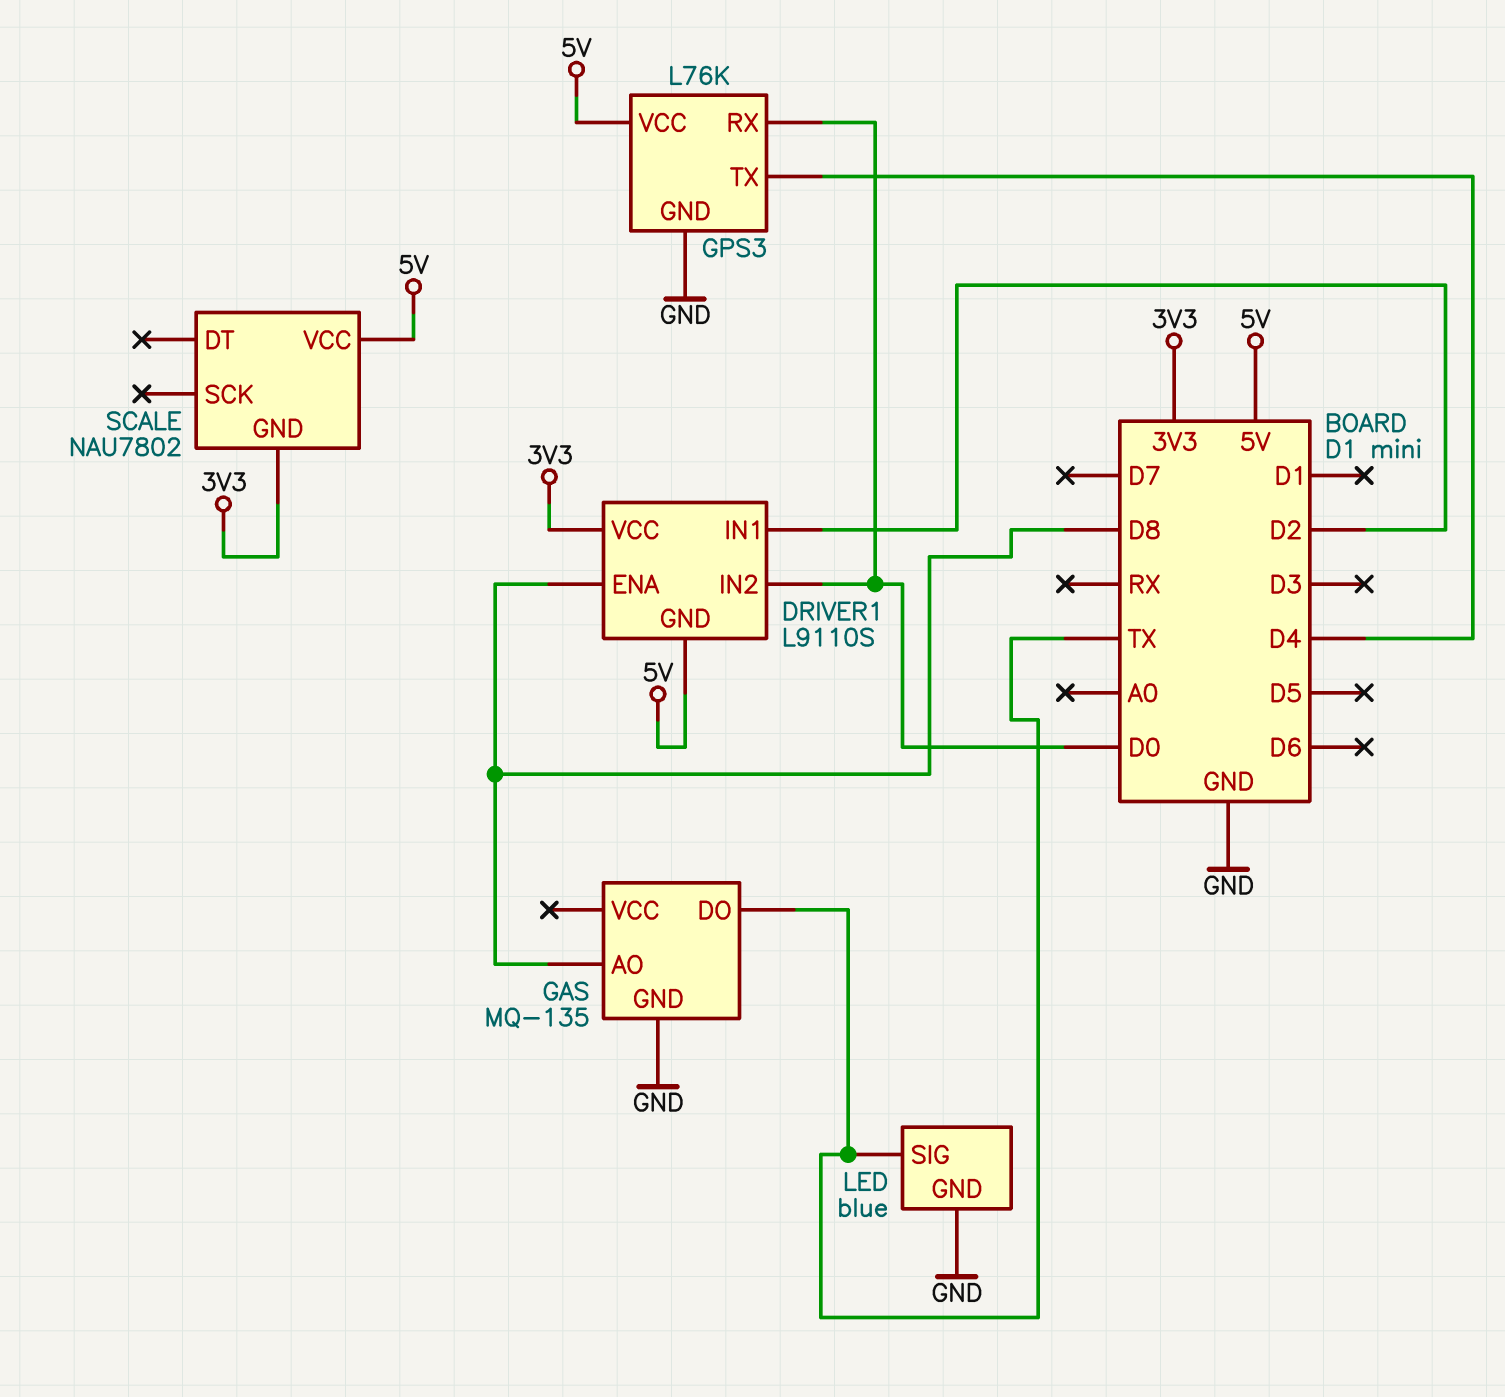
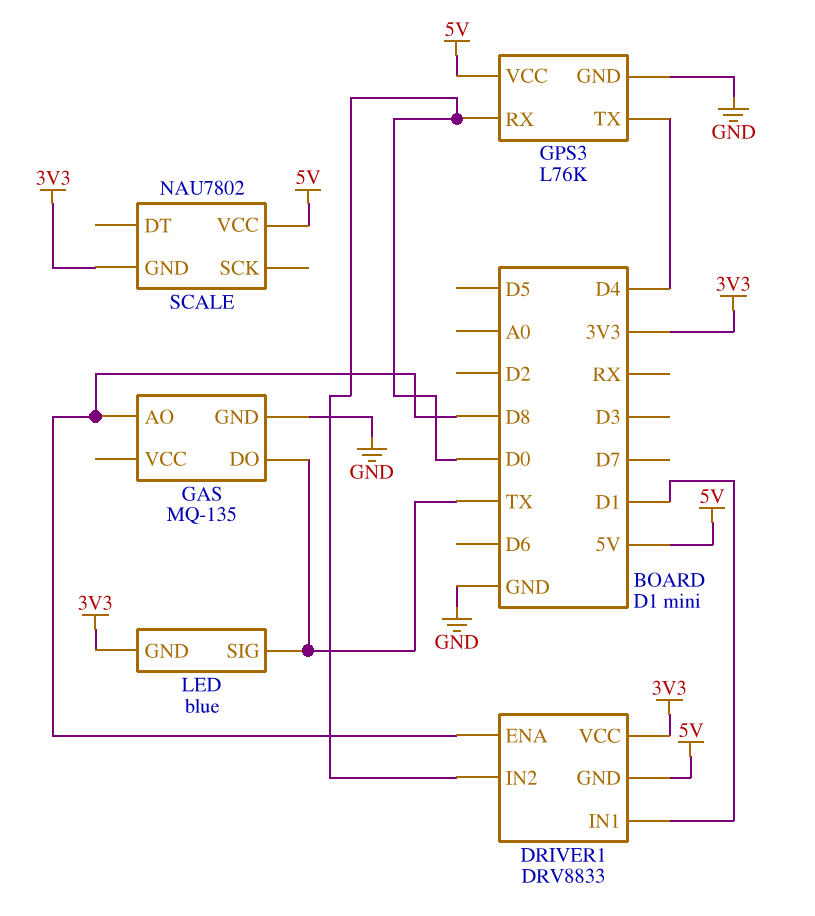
DRIVER1: L9110S -> DRV8833
DRIVER1 pin IN1: D2 -> D1
LED pin GND: GND -> 3V3

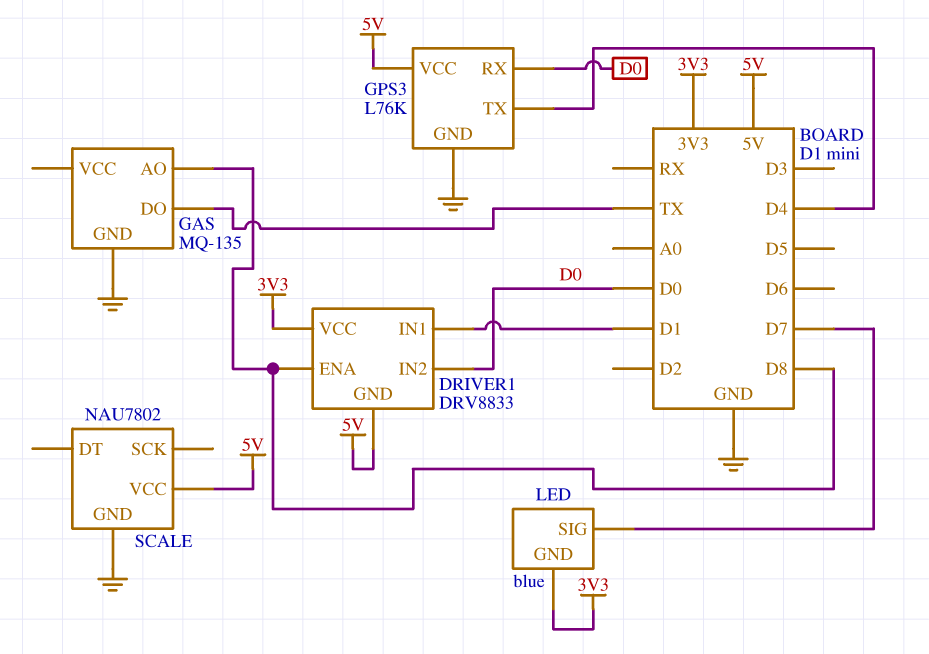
LED pin SIG: TX -> D7
SCALE pin GND: 3V3 -> GND

